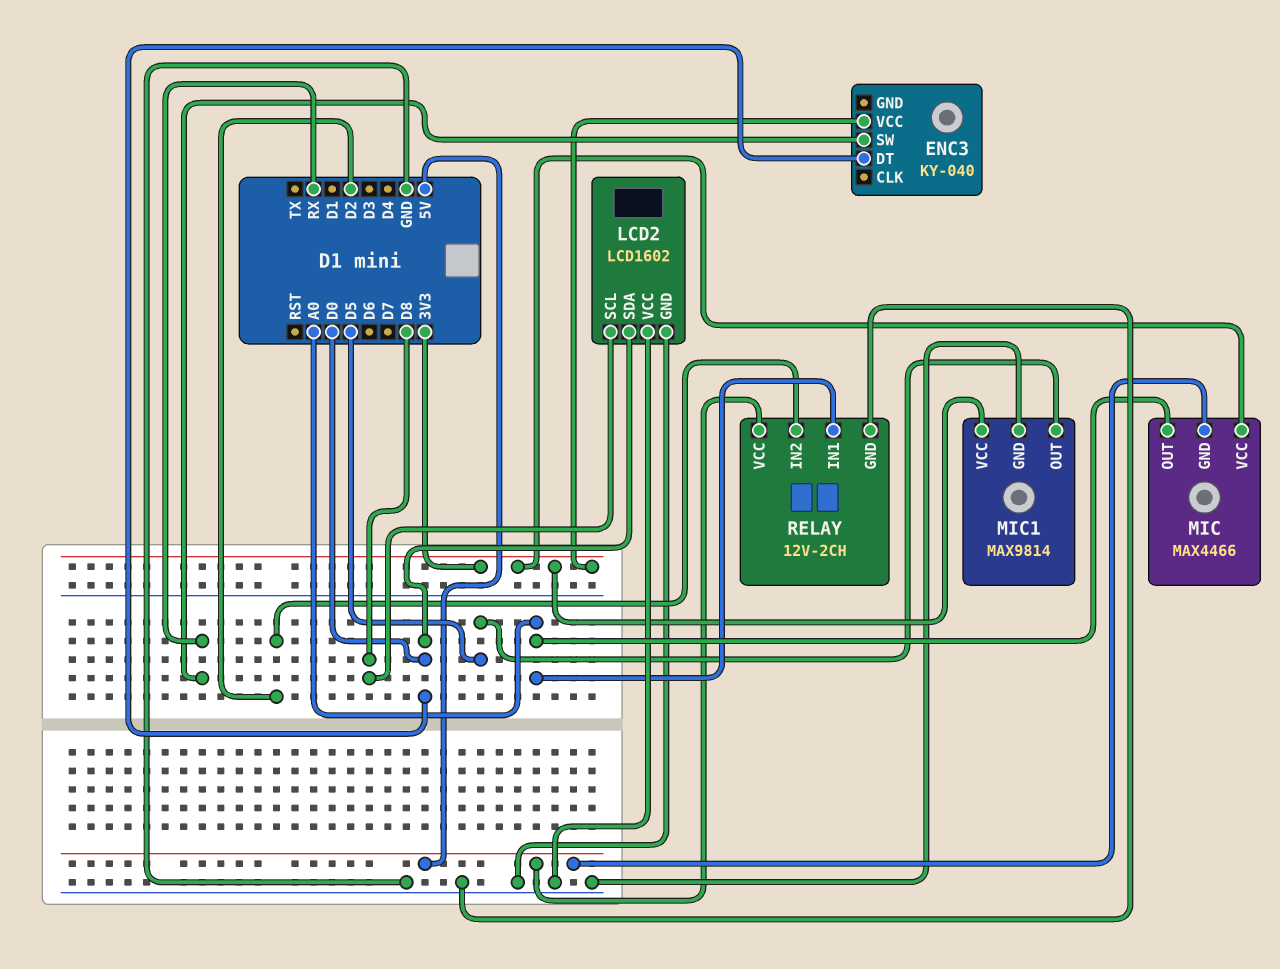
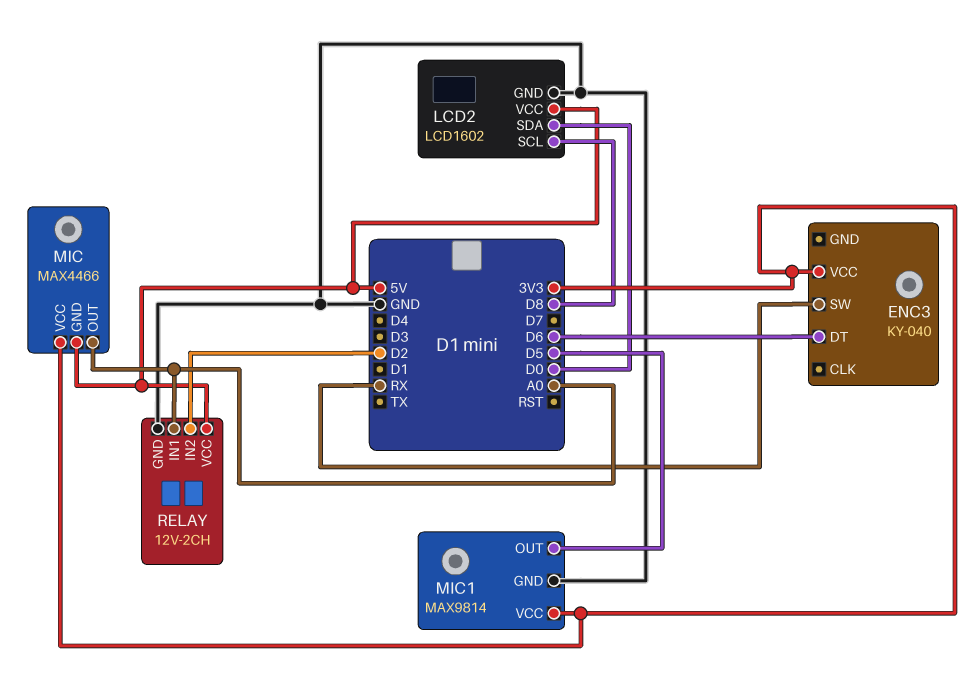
ENC3 pin DT: D0 -> D6
LCD2 pin VCC: GND -> 5V

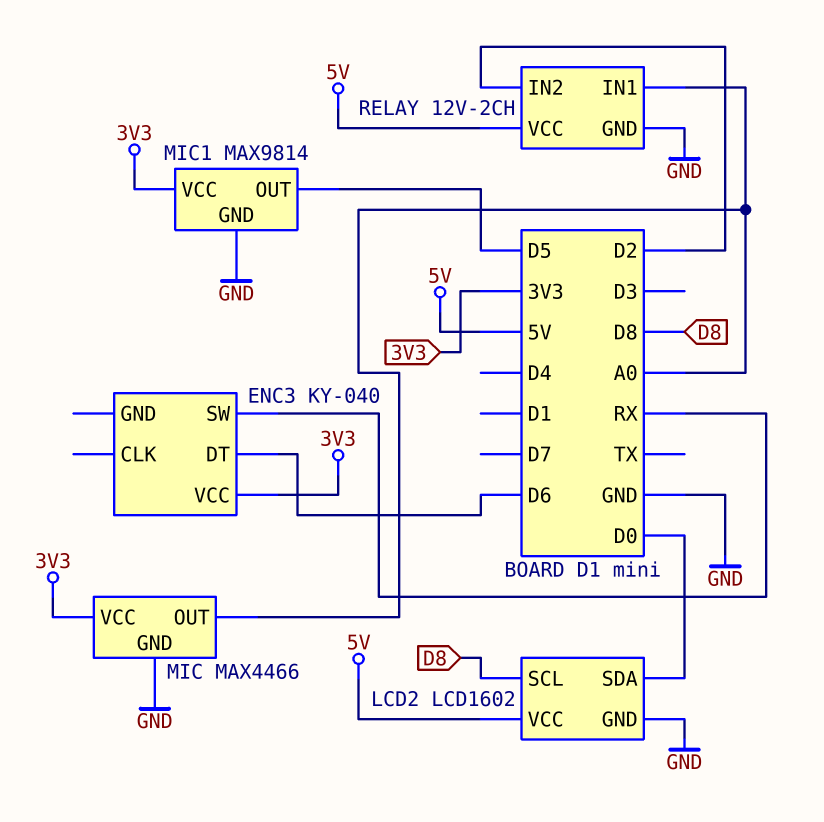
MIC pin GND: 5V -> GND

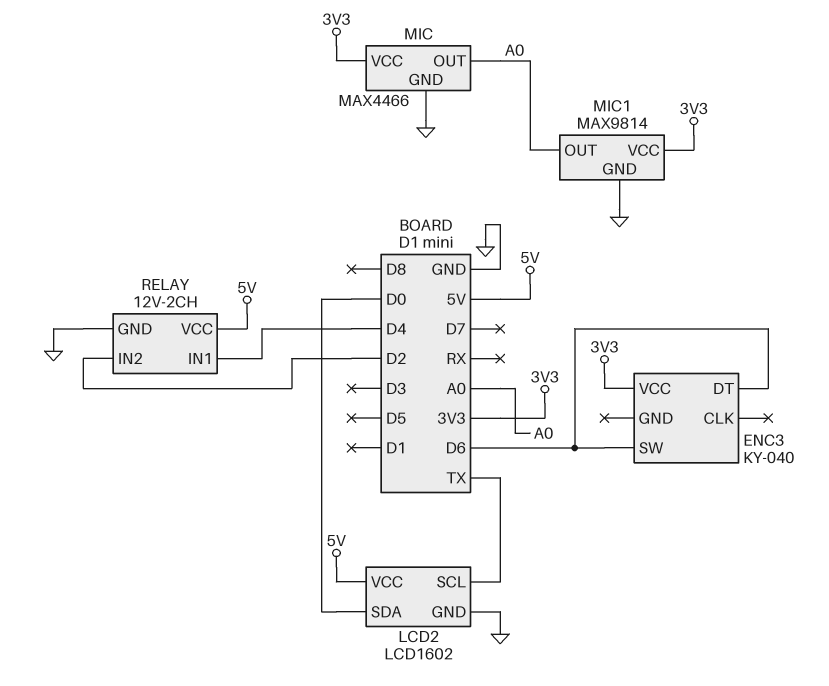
ENC3 pin SW: RX -> D6
LCD2 pin SCL: D8 -> TX
MIC1 pin OUT: D5 -> A0
RELAY pin IN1: A0 -> D4

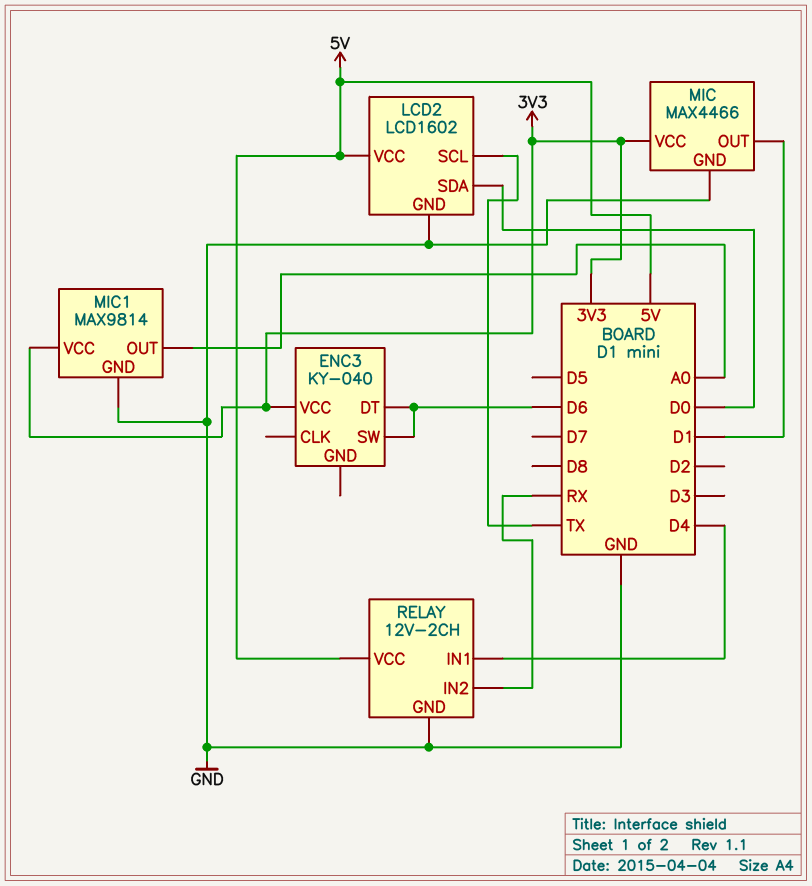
MIC pin OUT: A0 -> D1
RELAY pin IN2: D2 -> RX

